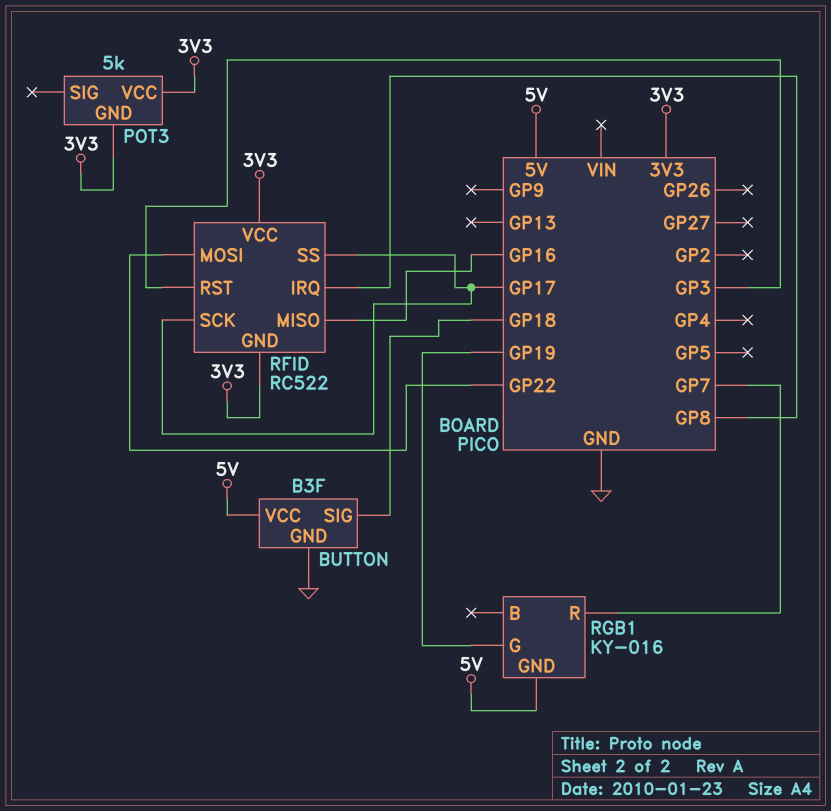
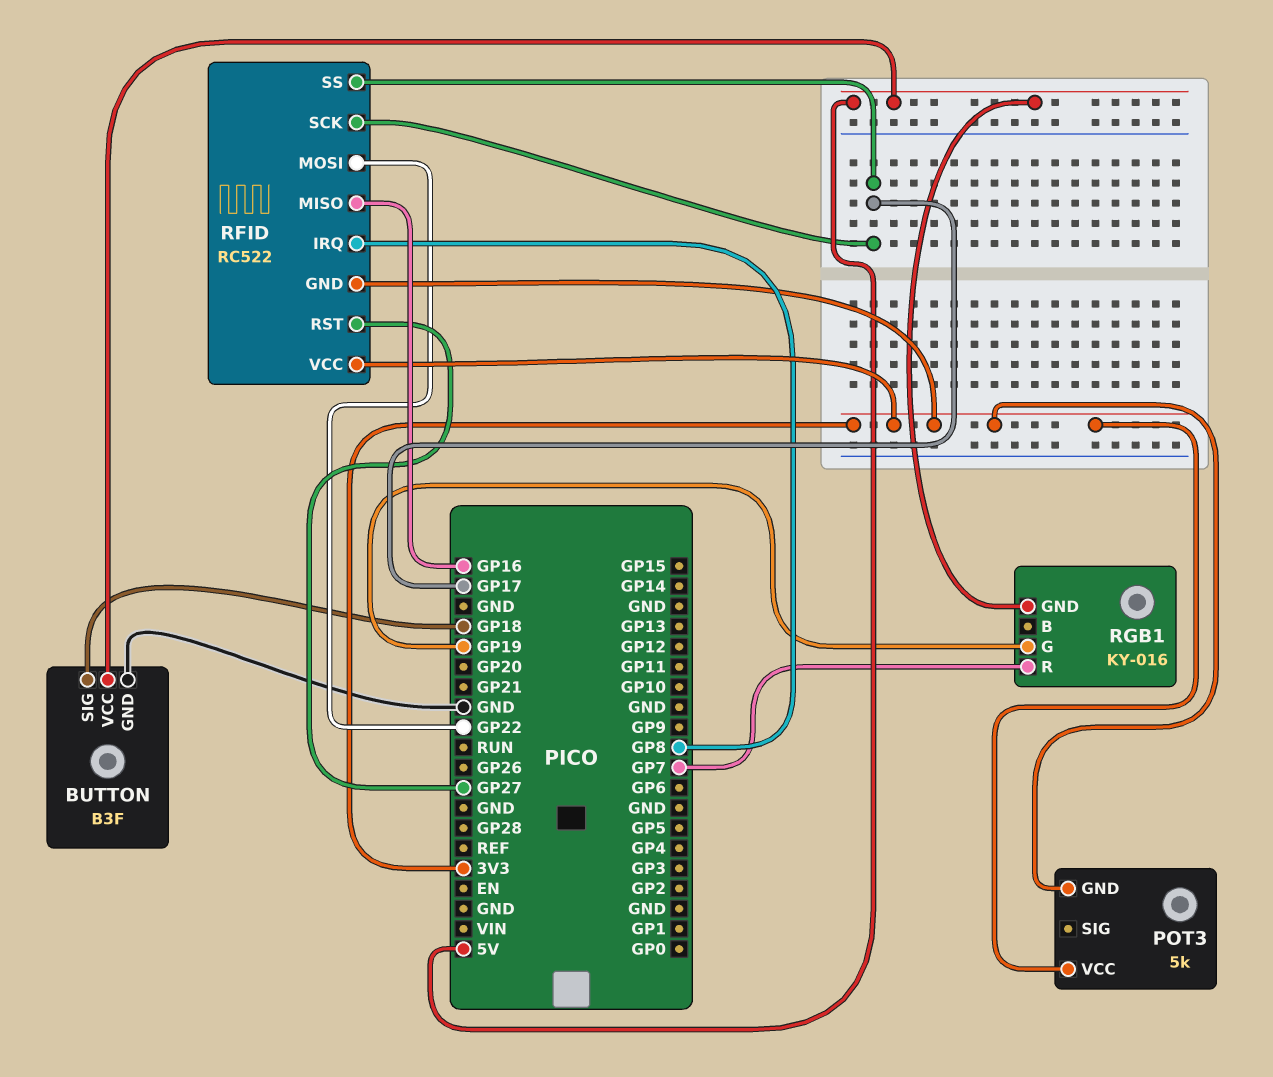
RFID pin RST: GP3 -> GP27

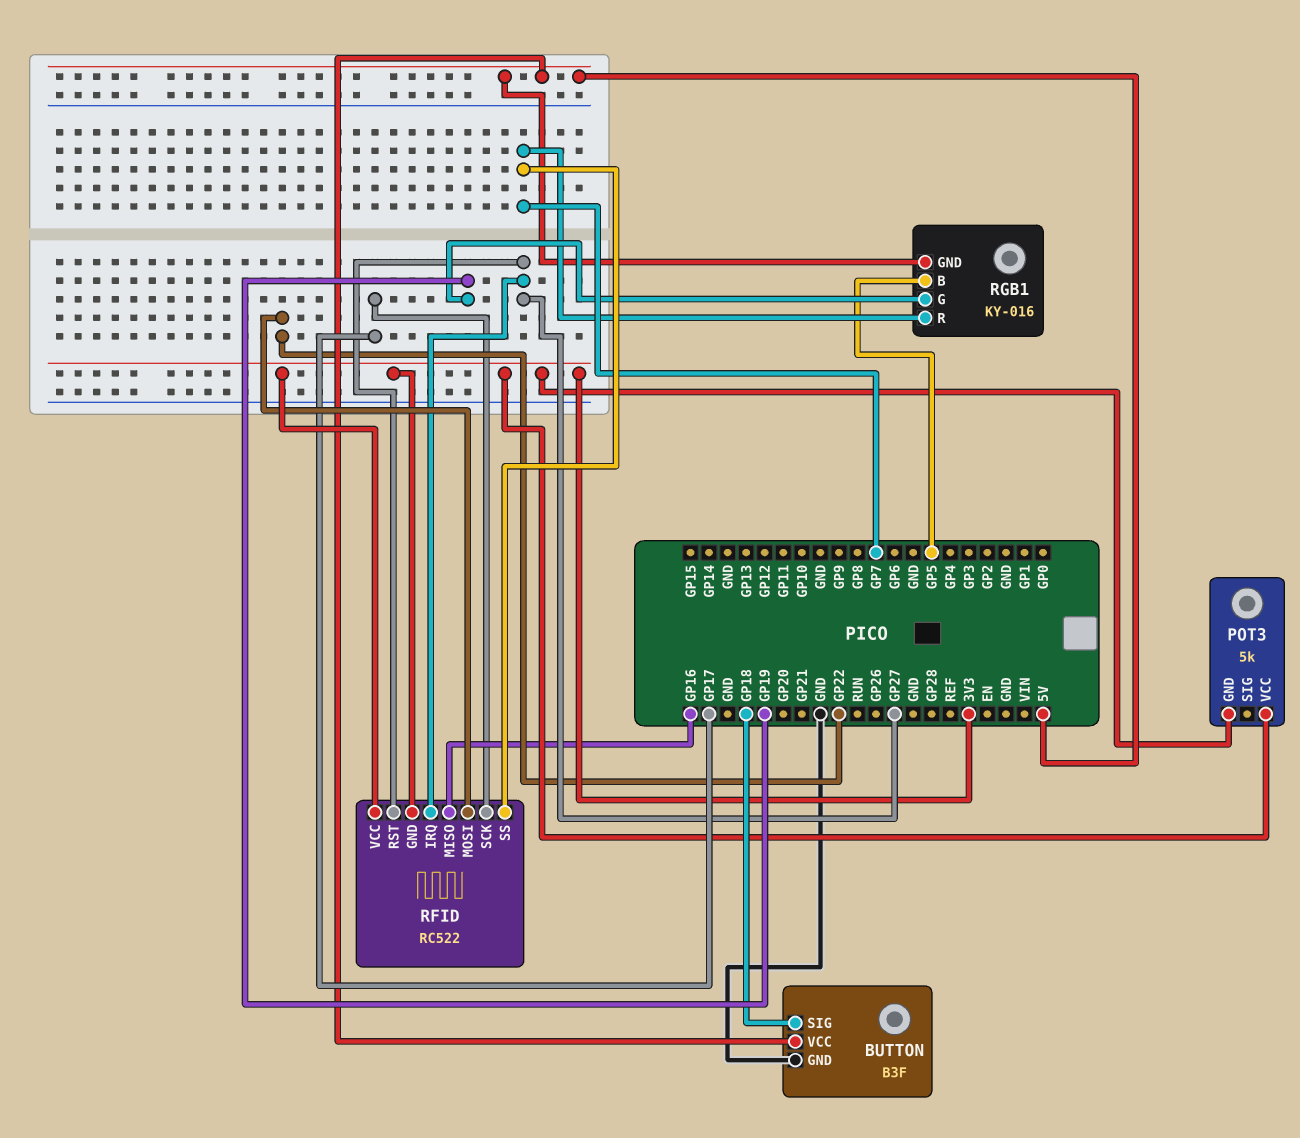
RFID pin IRQ: GP8 -> GP27
RFID pin SS: GP17 -> GP7
RGB1 pin B: none -> GP5

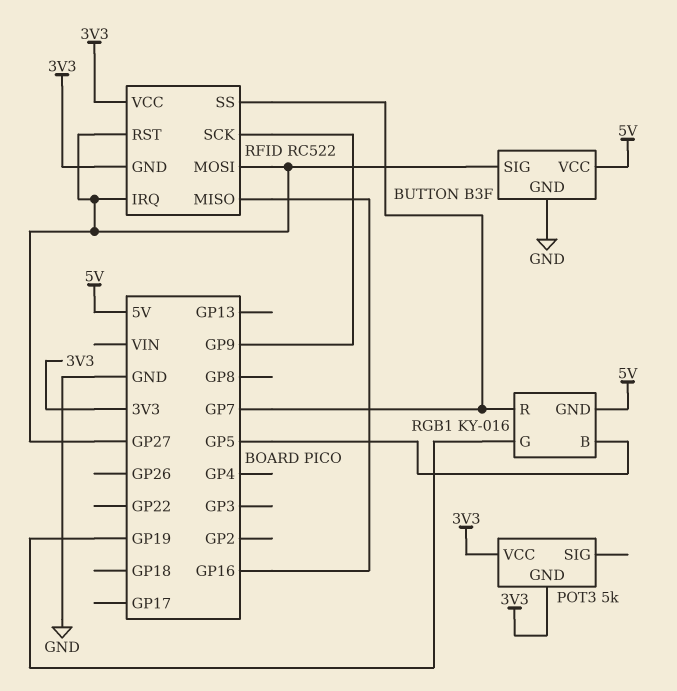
BUTTON pin SIG: GP18 -> GP27
RFID pin MOSI: GP22 -> GP27
RFID pin SCK: GP17 -> GP9

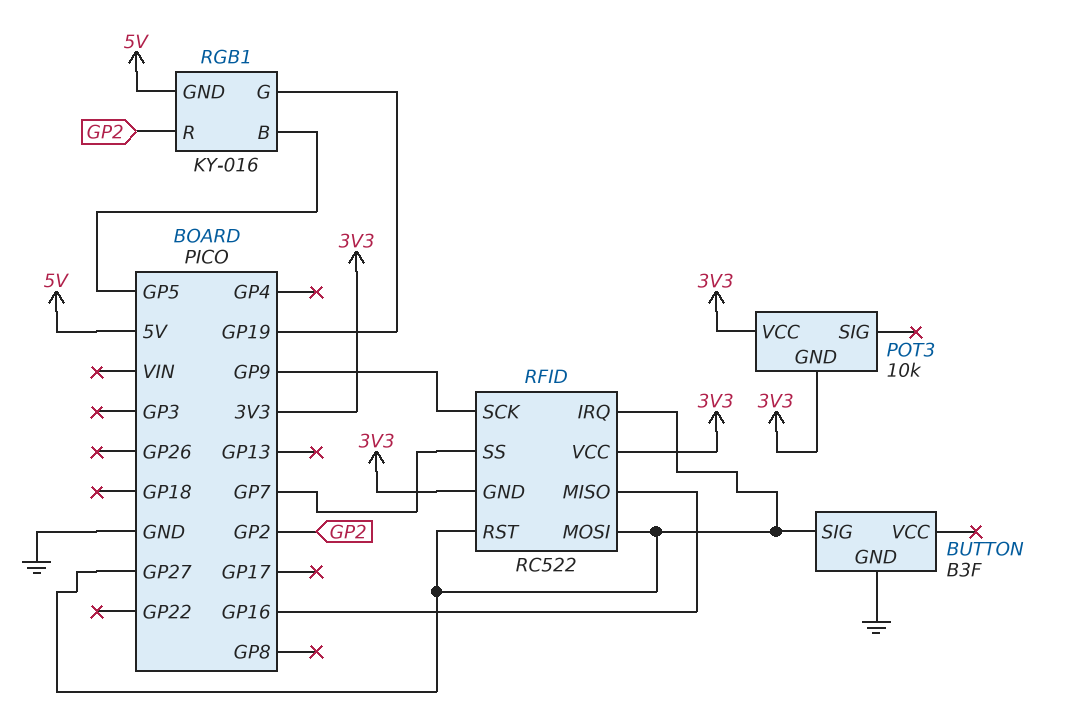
BUTTON pin VCC: 5V -> none
POT3: 5k -> 10k
RGB1 pin R: GP7 -> GP2

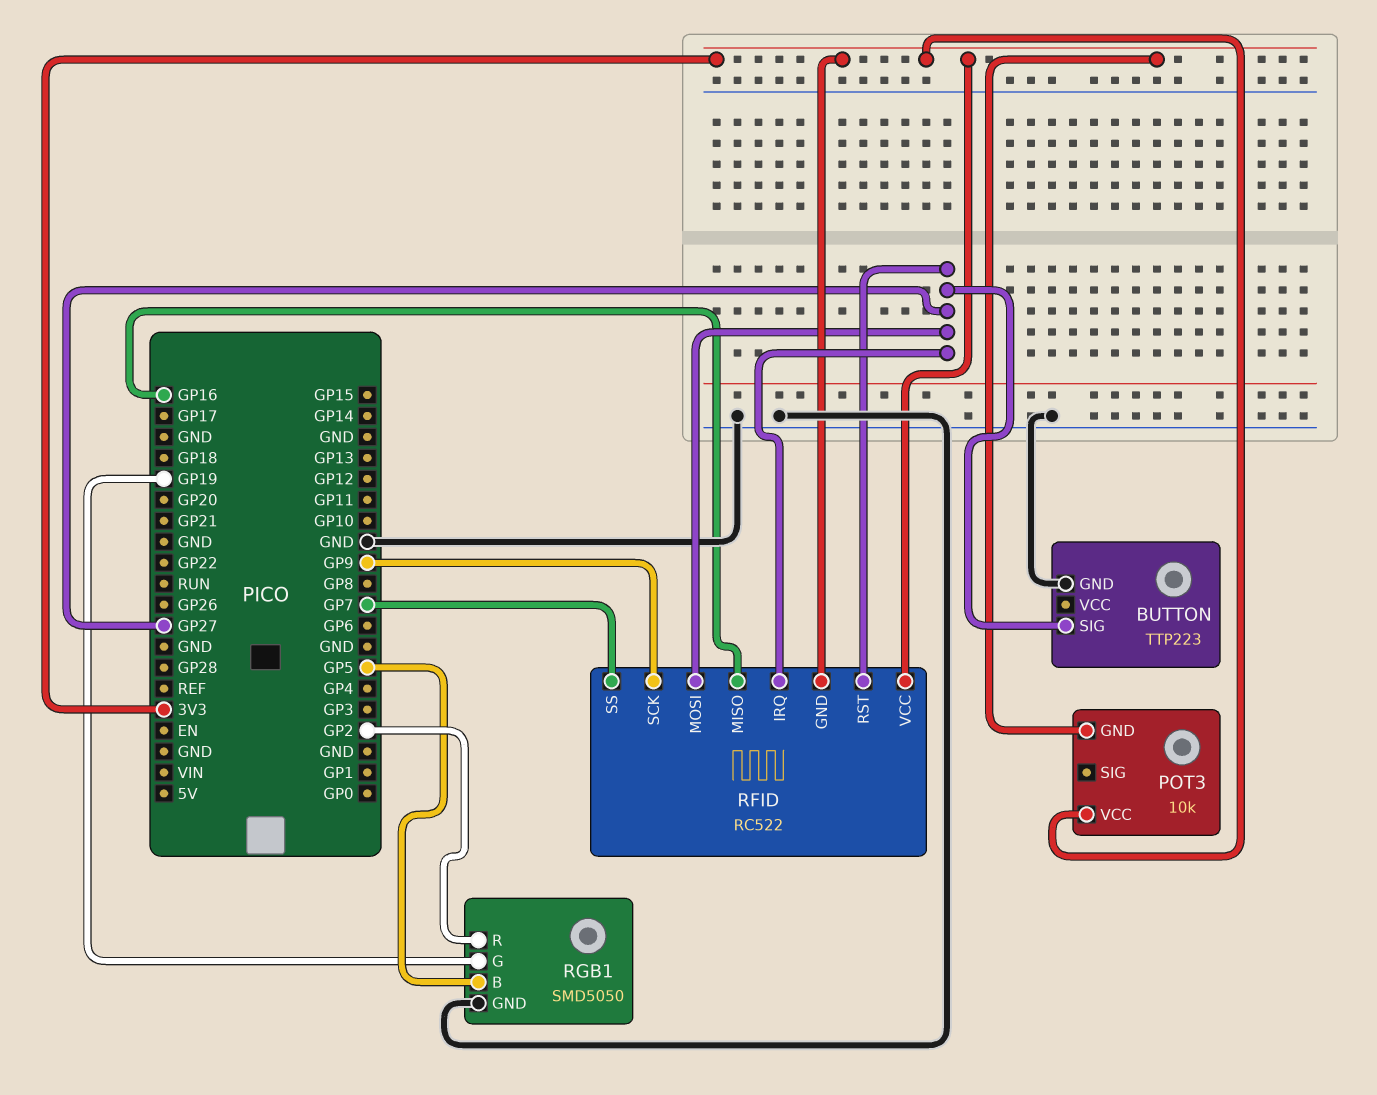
BUTTON: B3F -> TTP223
RGB1: KY-016 -> SMD5050
RGB1 pin GND: 5V -> GND

